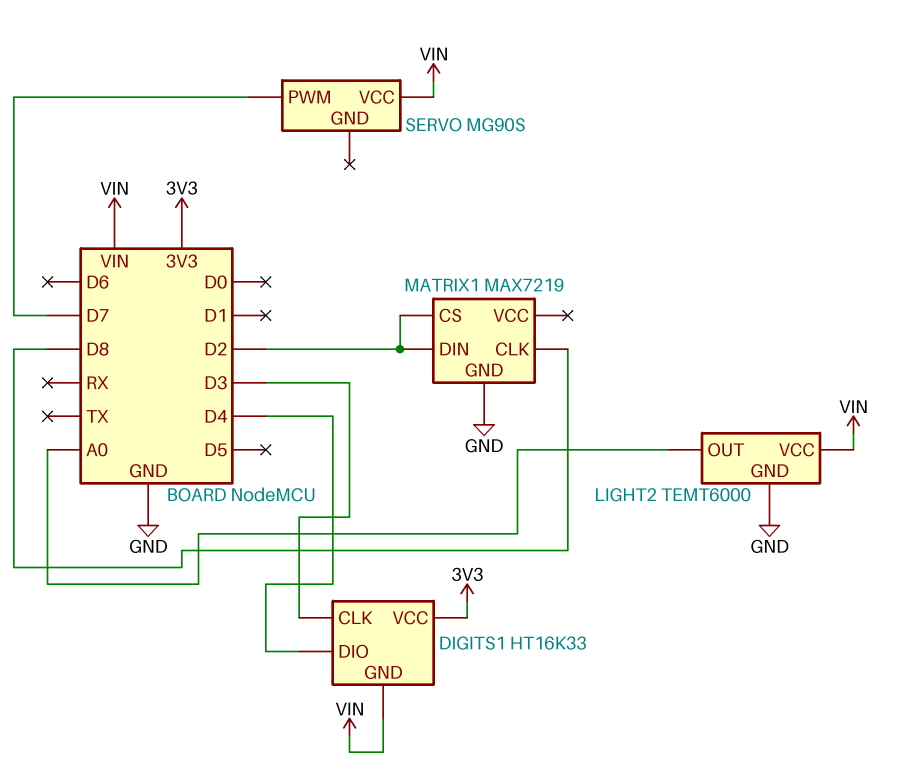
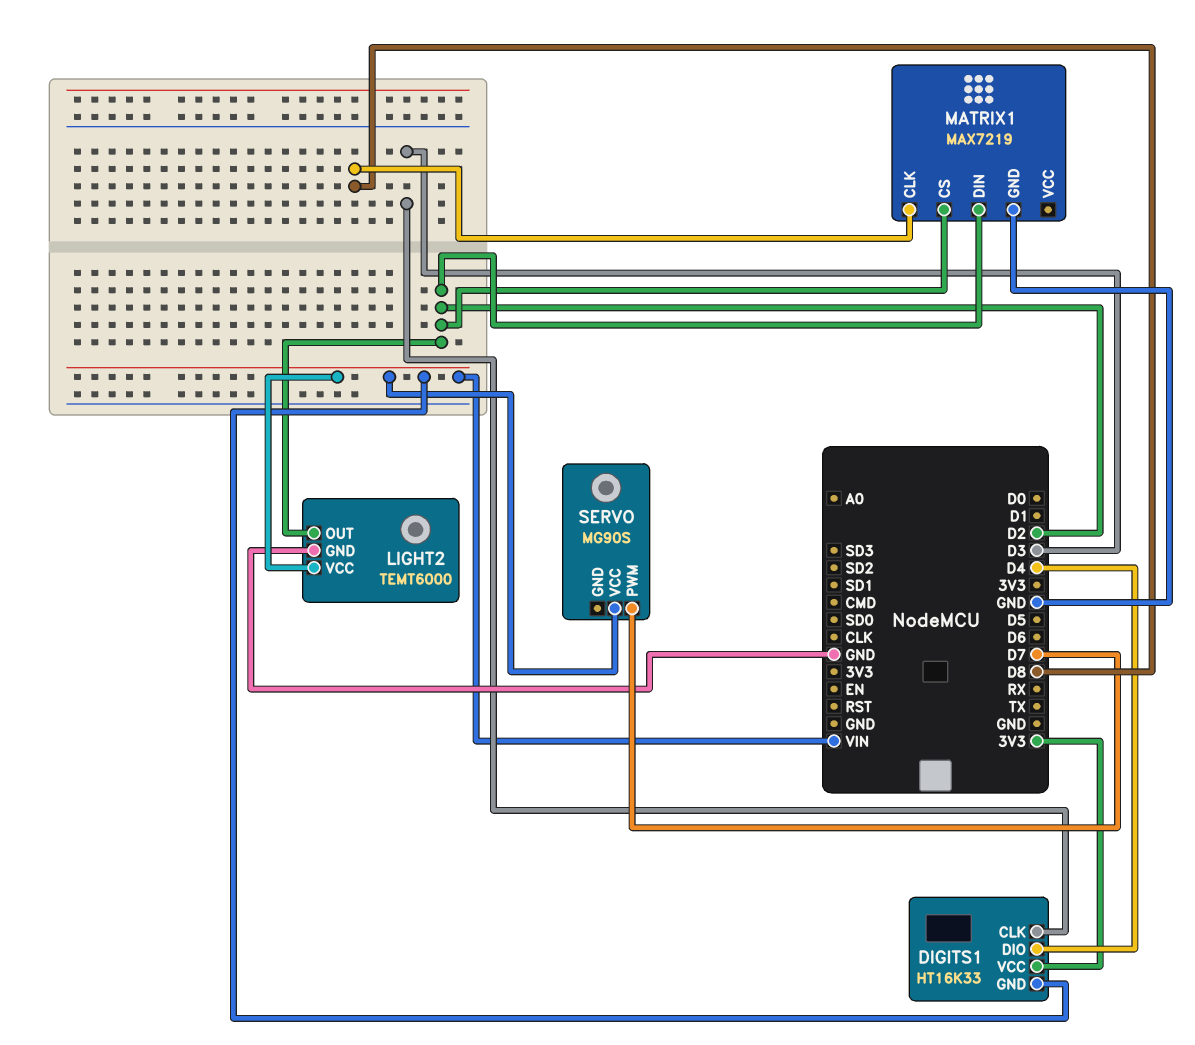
LIGHT2 pin OUT: A0 -> D2

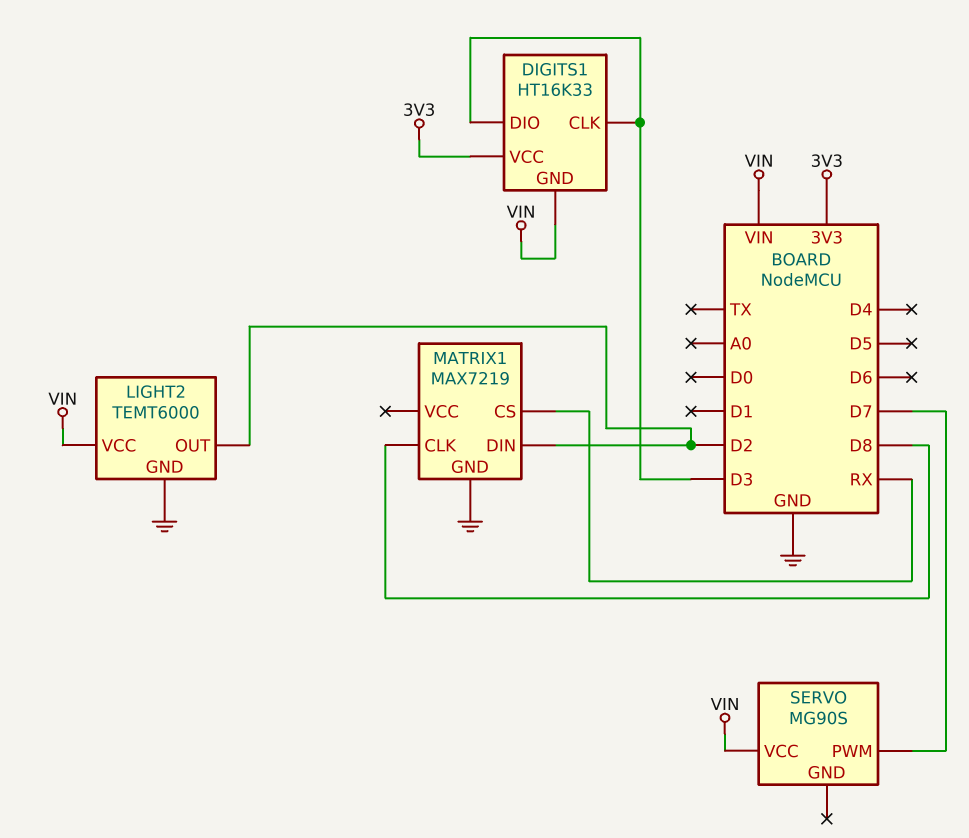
DIGITS1 pin DIO: D4 -> D3
MATRIX1 pin CS: D2 -> RX

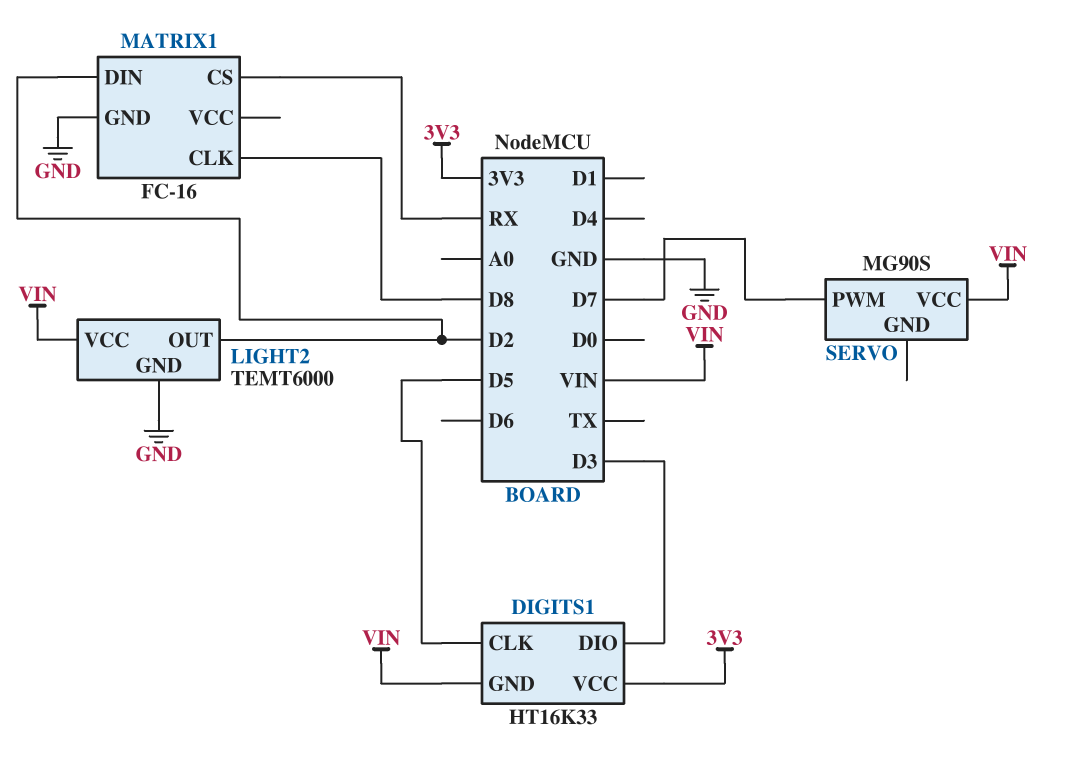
DIGITS1 pin CLK: D3 -> D5
MATRIX1: MAX7219 -> FC-16

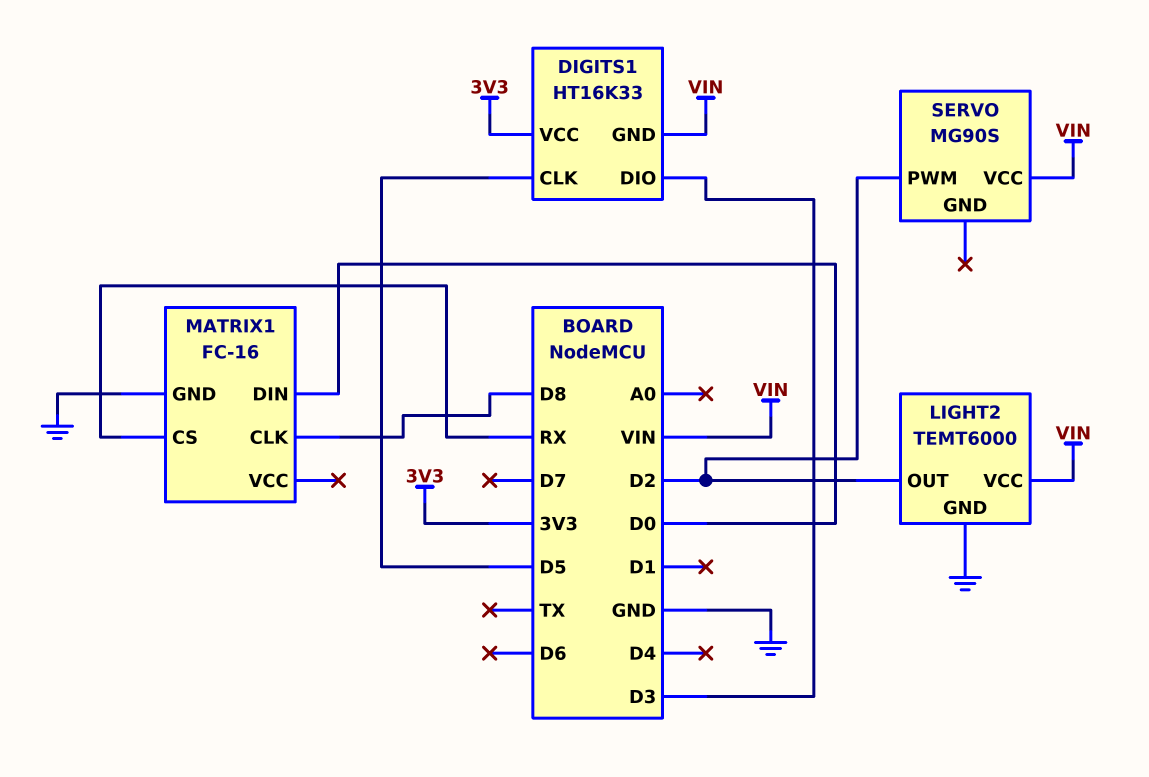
MATRIX1 pin DIN: D2 -> D0
SERVO pin PWM: D7 -> D2

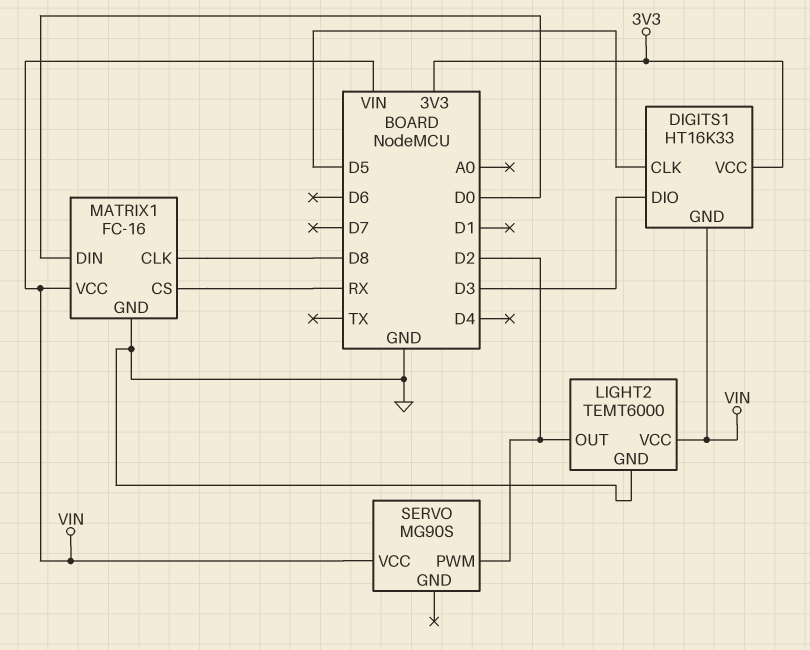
MATRIX1 pin VCC: none -> VIN

